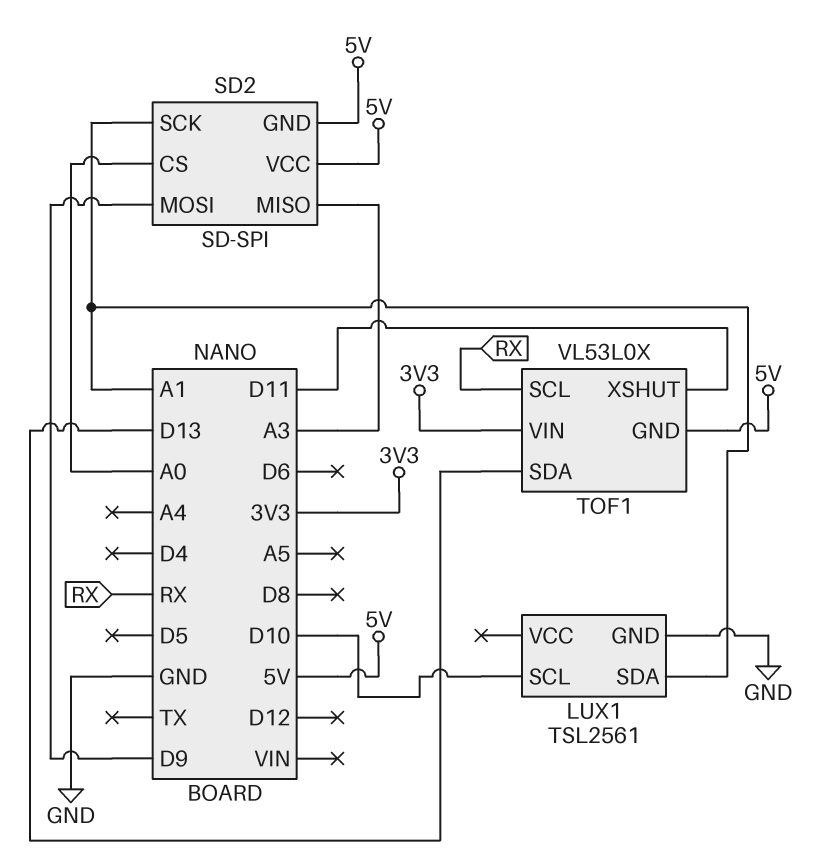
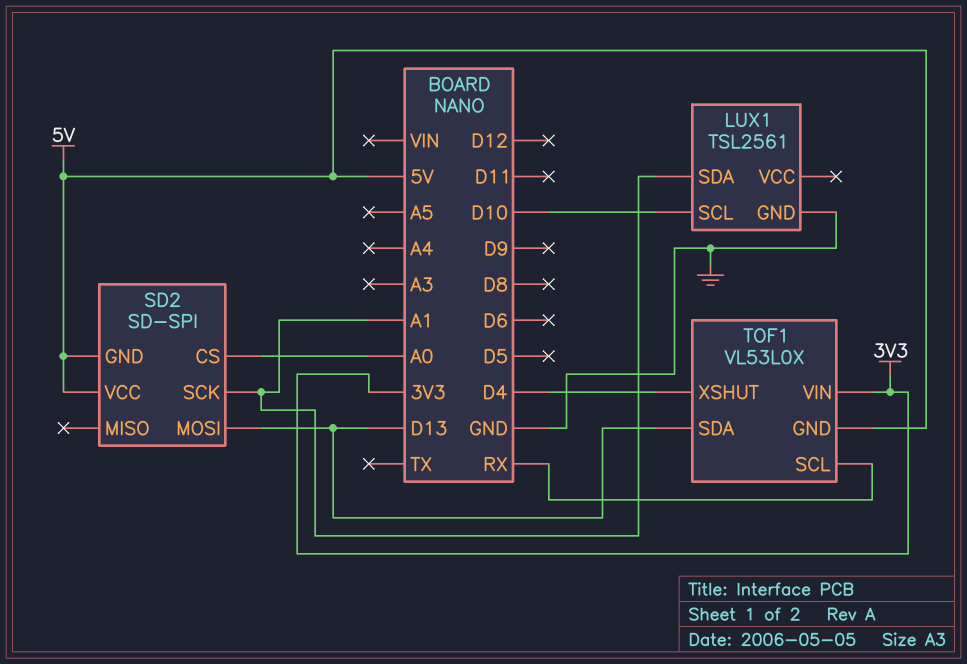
SD2 pin MISO: A3 -> none
SD2 pin MOSI: D9 -> D13
TOF1 pin XSHUT: D11 -> D4

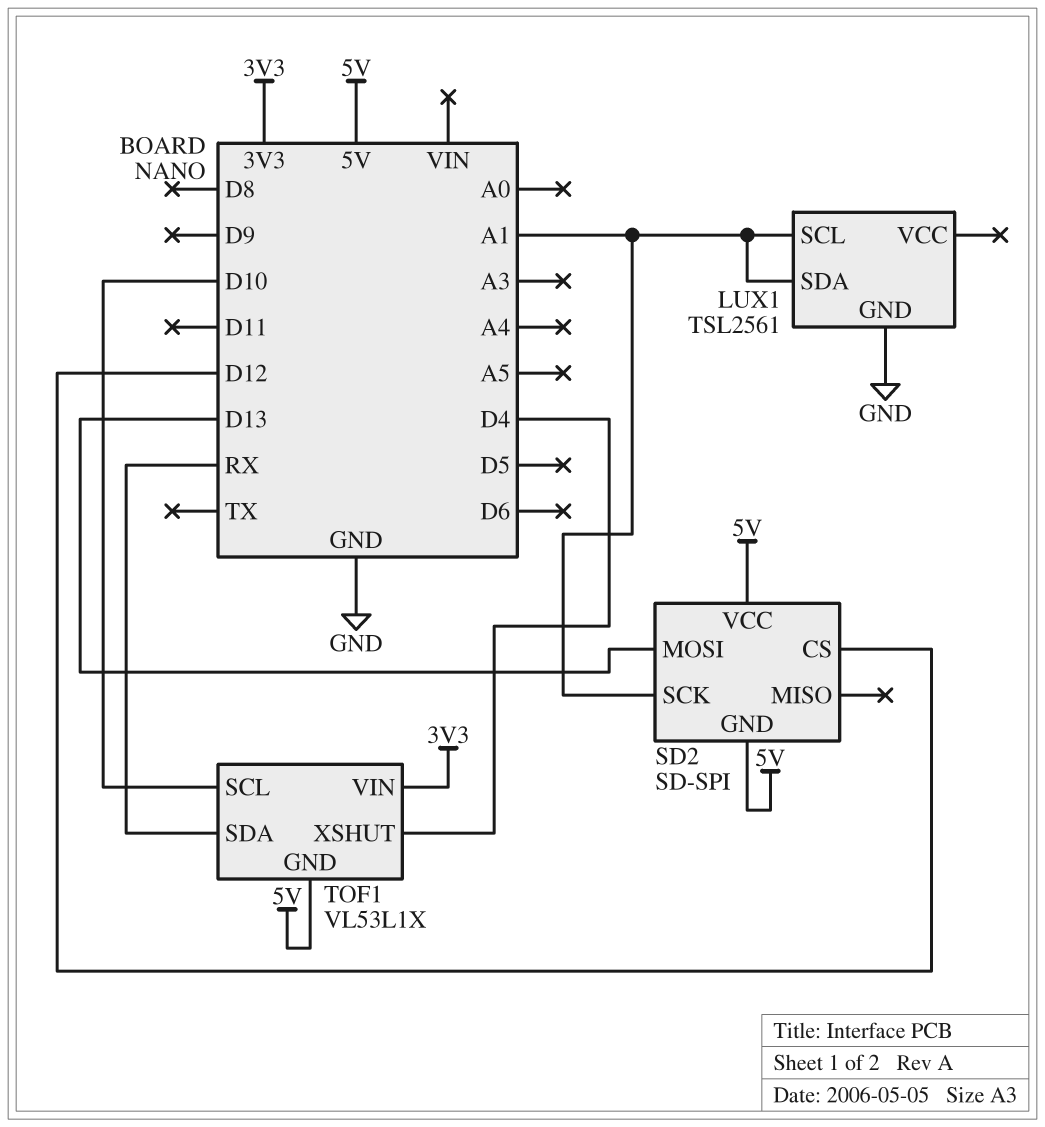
LUX1 pin SCL: D10 -> A1
SD2 pin CS: A0 -> D12
TOF1: VL53L0X -> VL53L1X
TOF1 pin SCL: RX -> D10
TOF1 pin SDA: D13 -> RX

